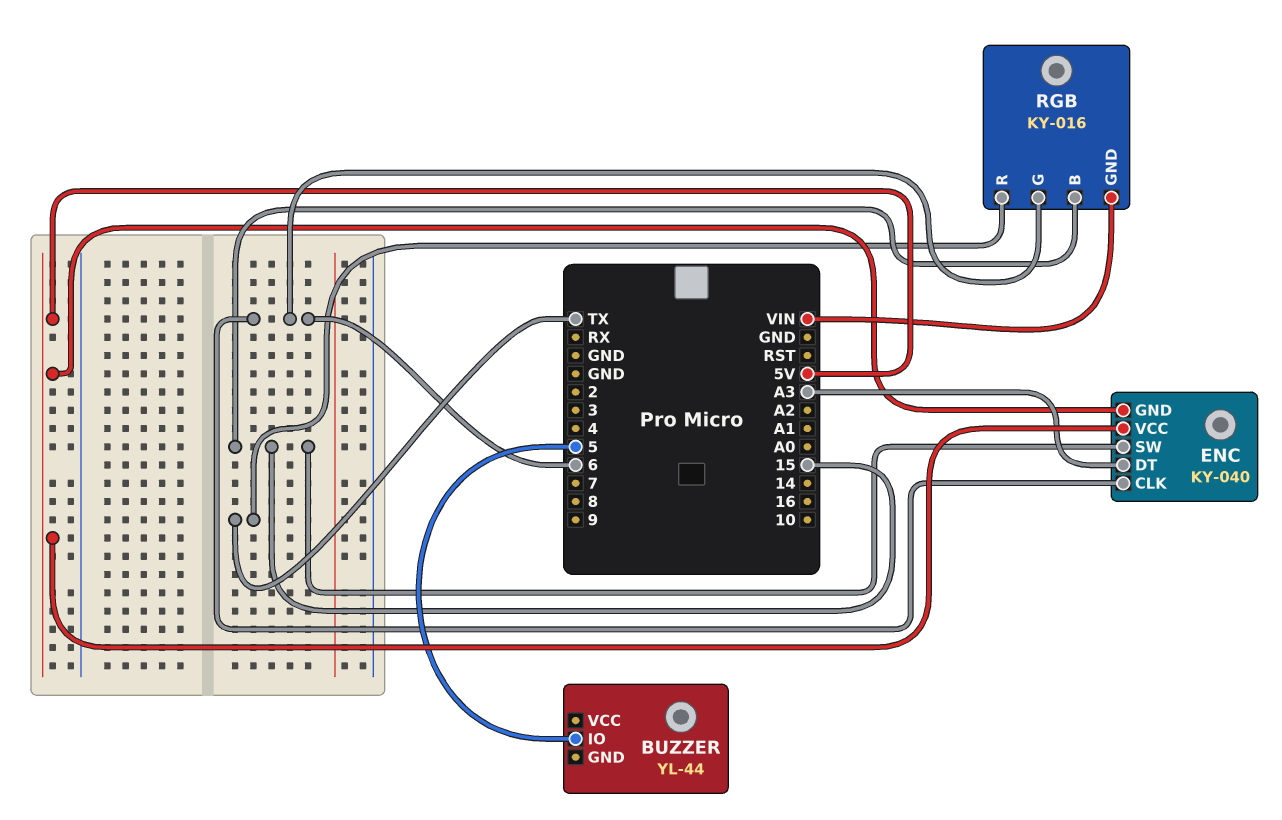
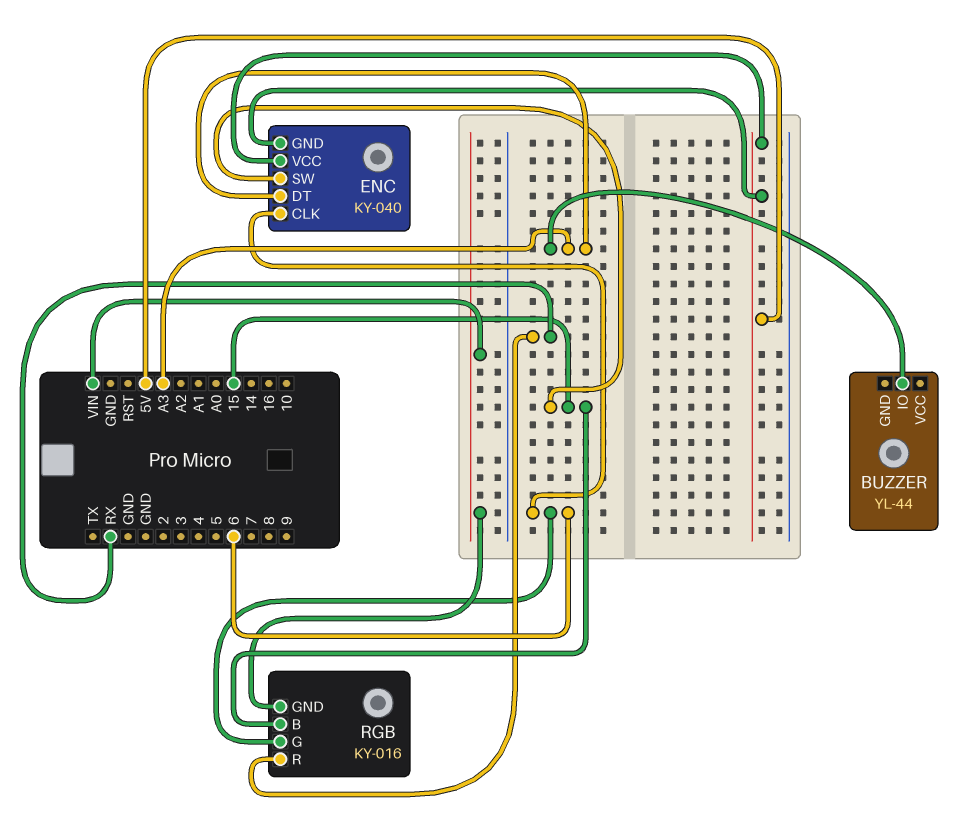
BUZZER pin IO: 5 -> A3
RGB pin R: TX -> RX

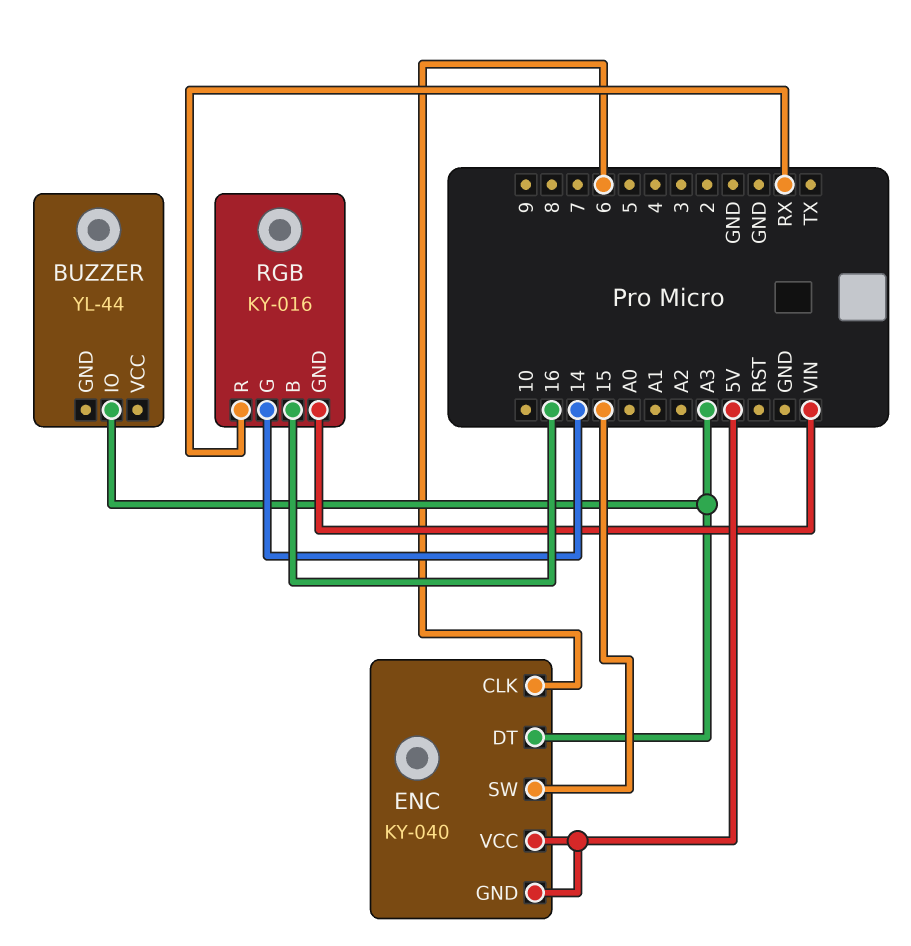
RGB pin B: 15 -> 16
RGB pin G: 6 -> 14

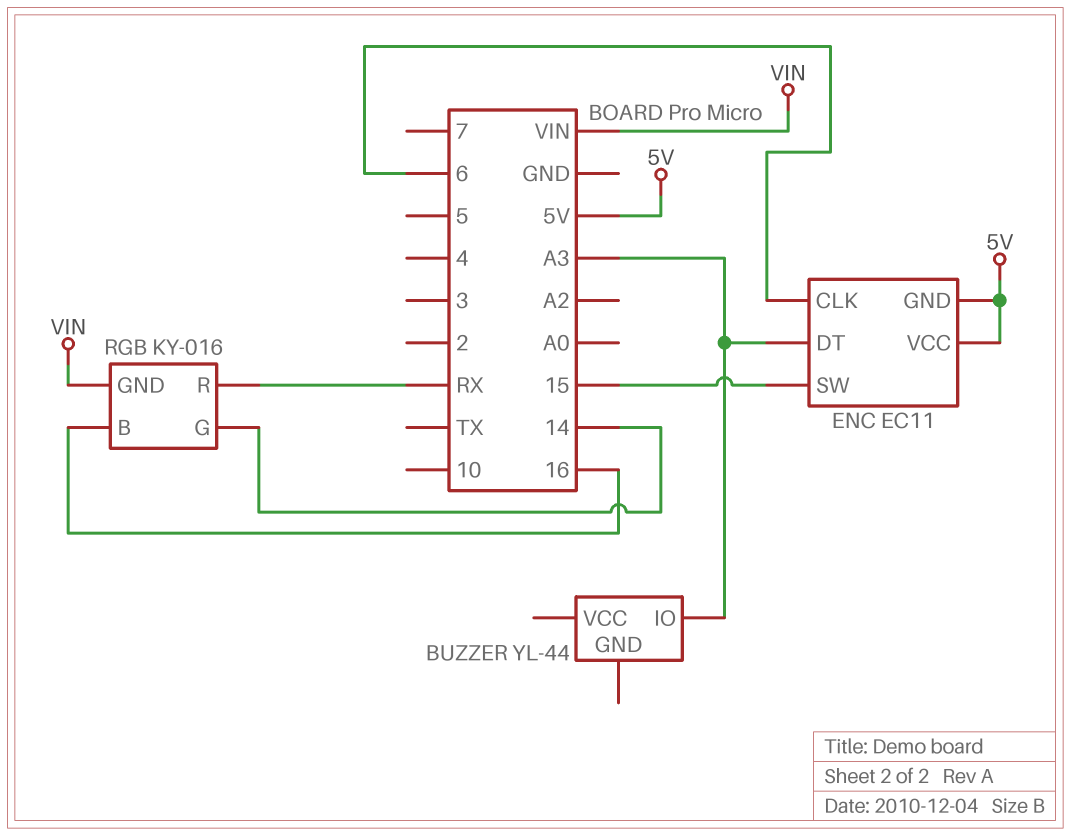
ENC: KY-040 -> EC11

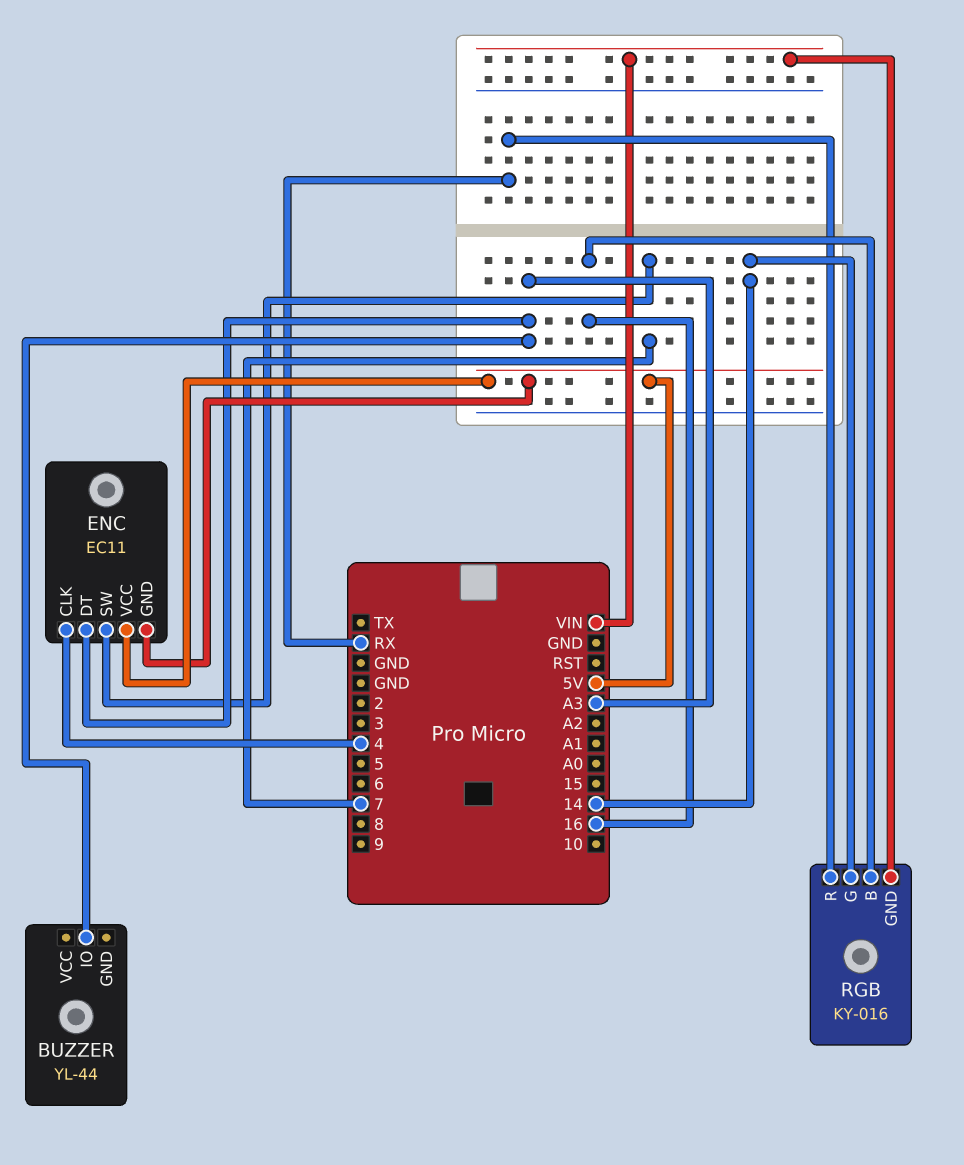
ENC pin CLK: 6 -> 4
ENC pin SW: 15 -> 7

